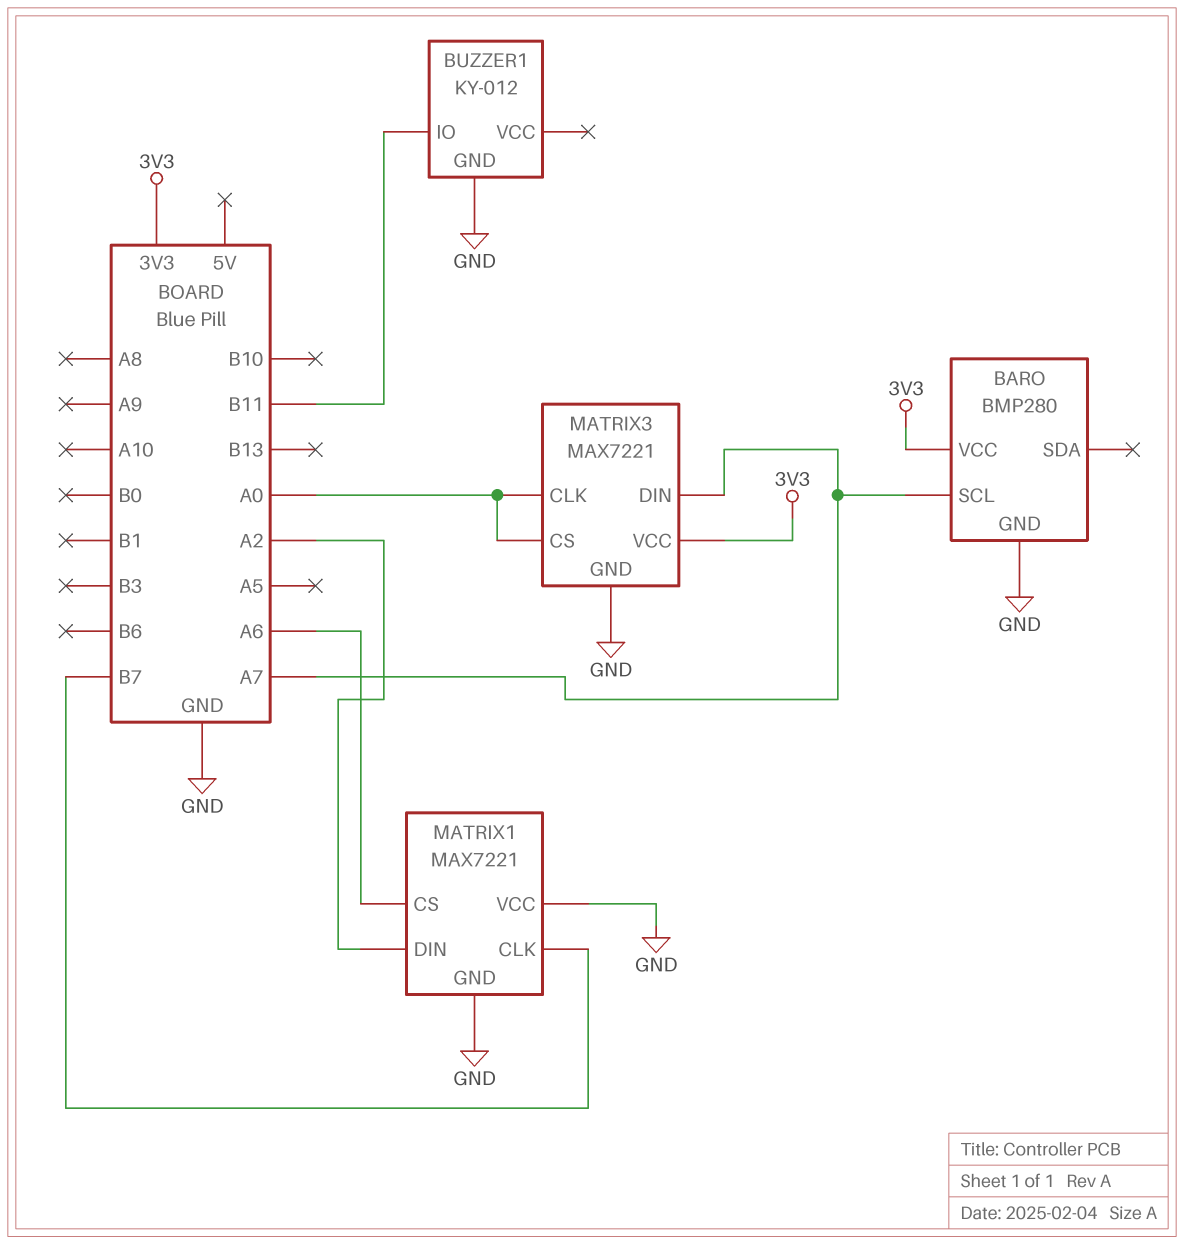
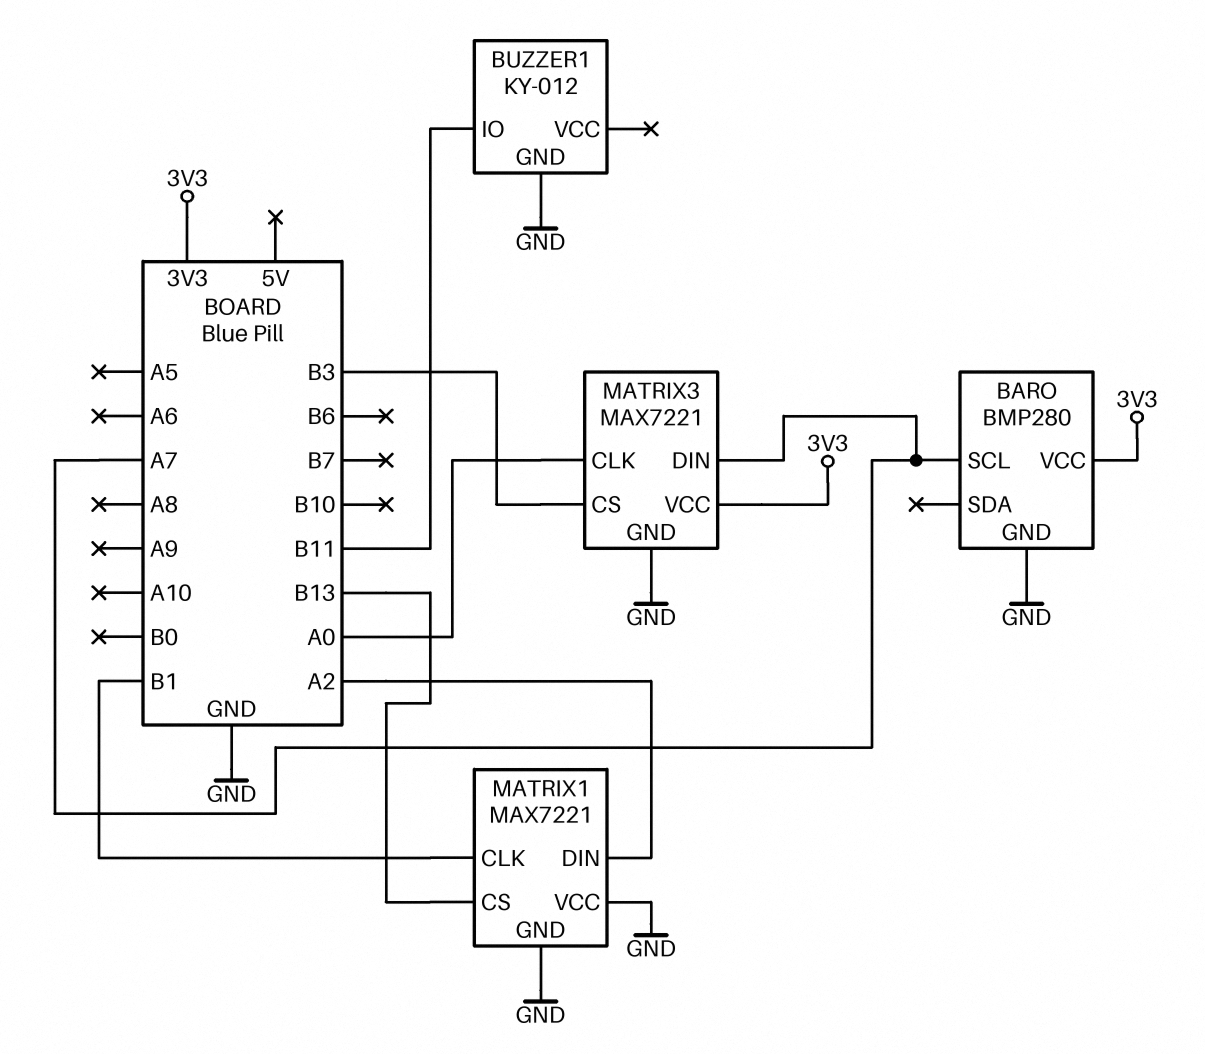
MATRIX1 pin CLK: B7 -> B1
MATRIX1 pin CS: A6 -> B13
MATRIX3 pin CS: A0 -> B3

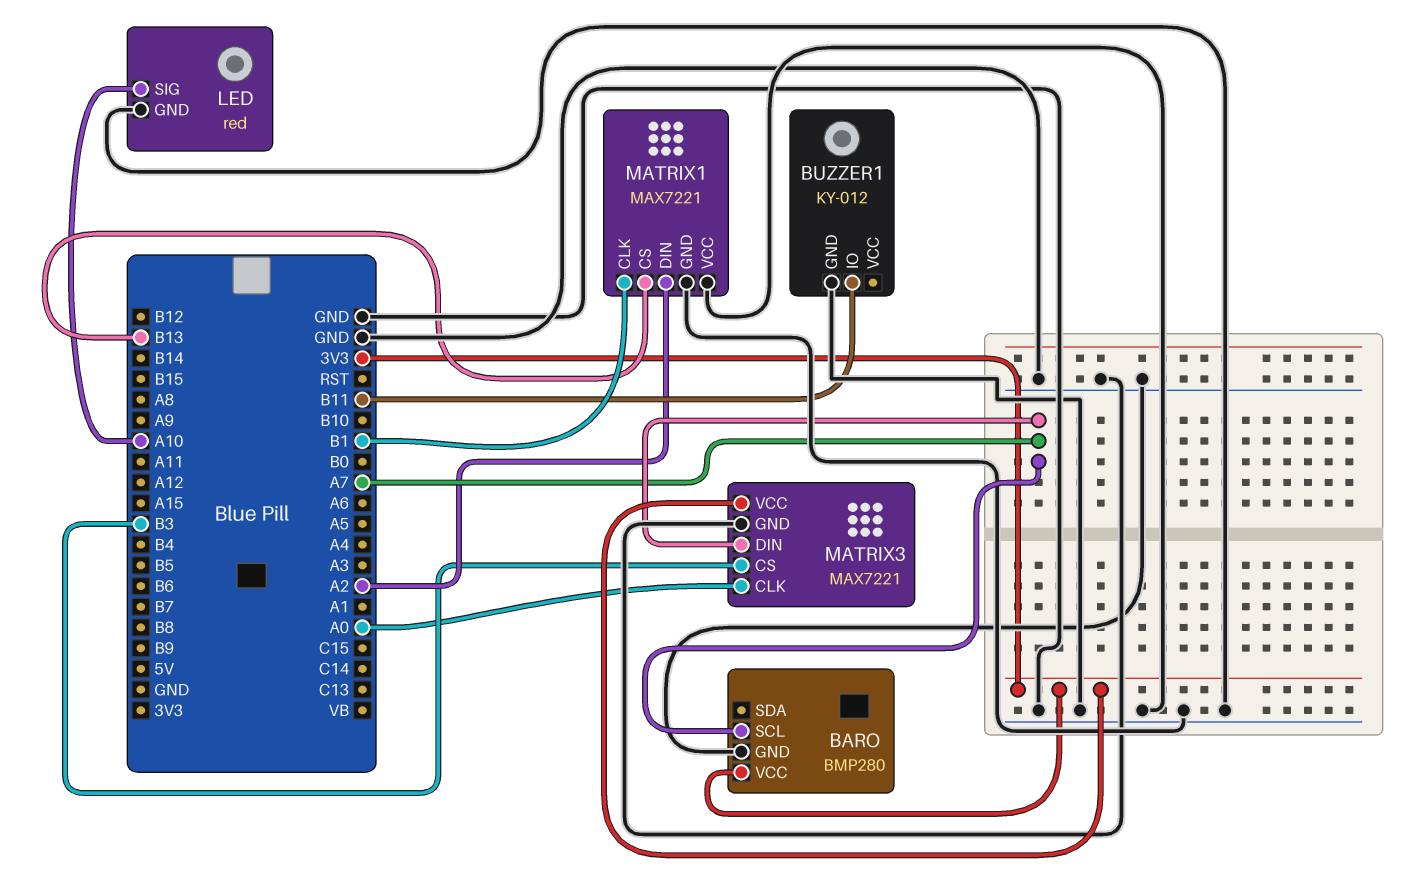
LED: none -> red
LED pin GND: none -> GND
LED pin SIG: none -> A10

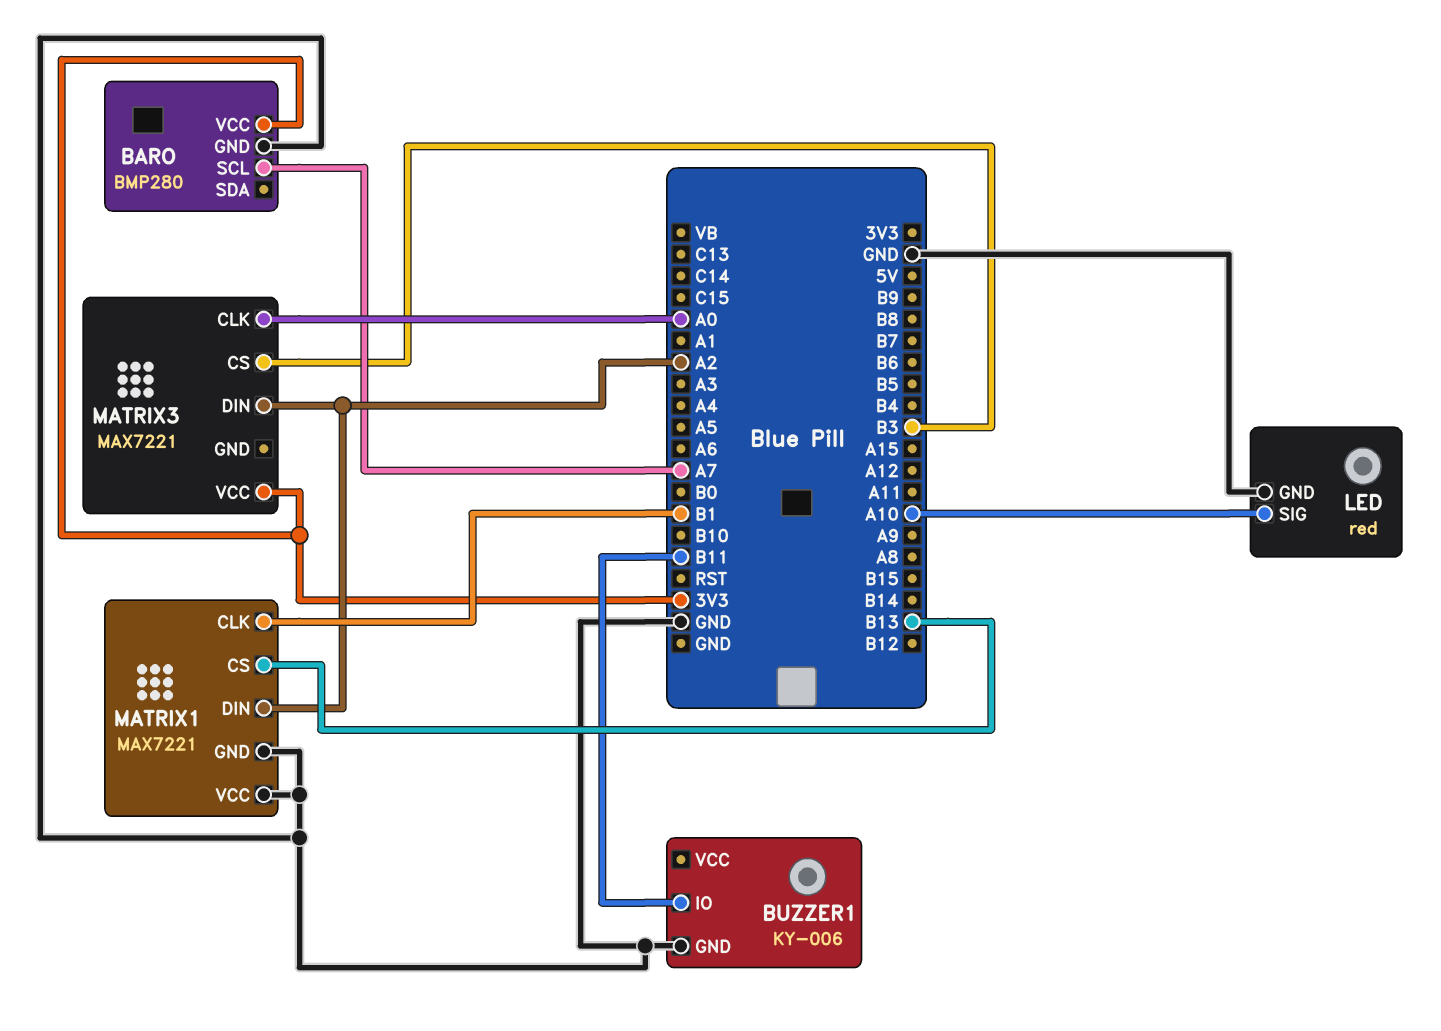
BUZZER1: KY-012 -> KY-006
MATRIX3 pin DIN: A7 -> A2
MATRIX3 pin GND: GND -> none

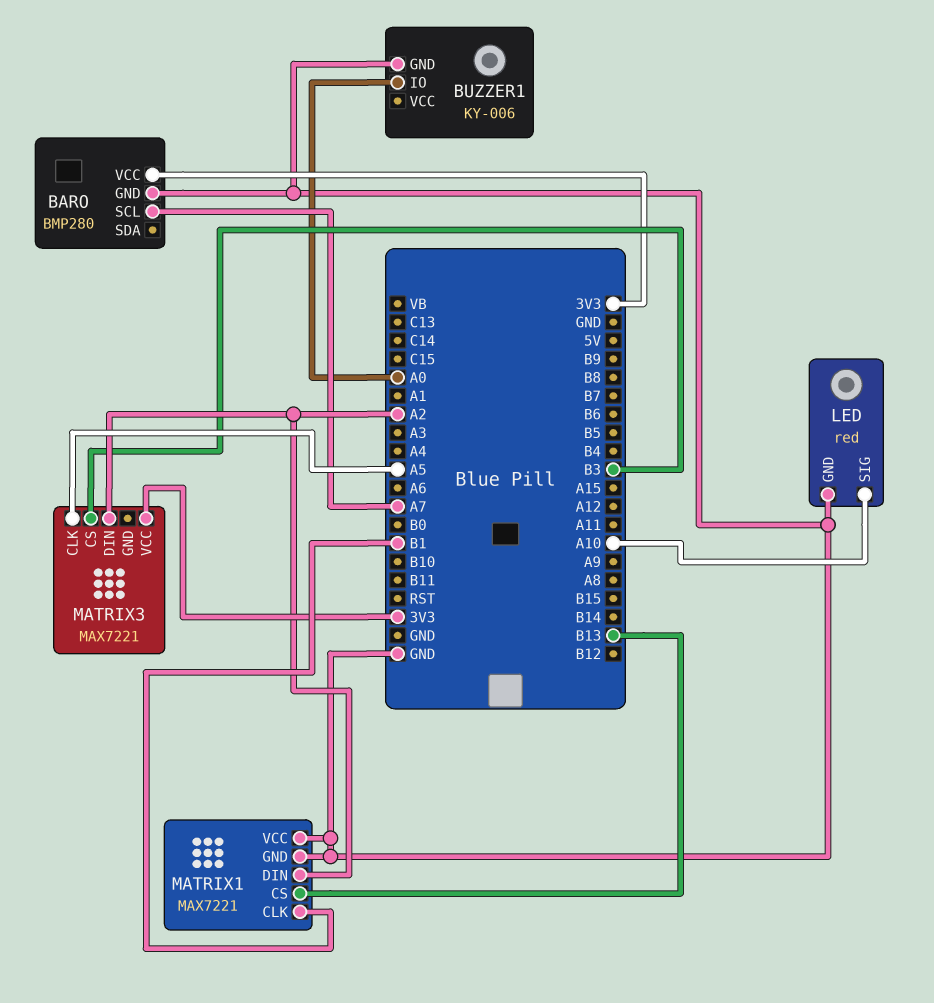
BUZZER1 pin IO: B11 -> A0
MATRIX3 pin CLK: A0 -> A5

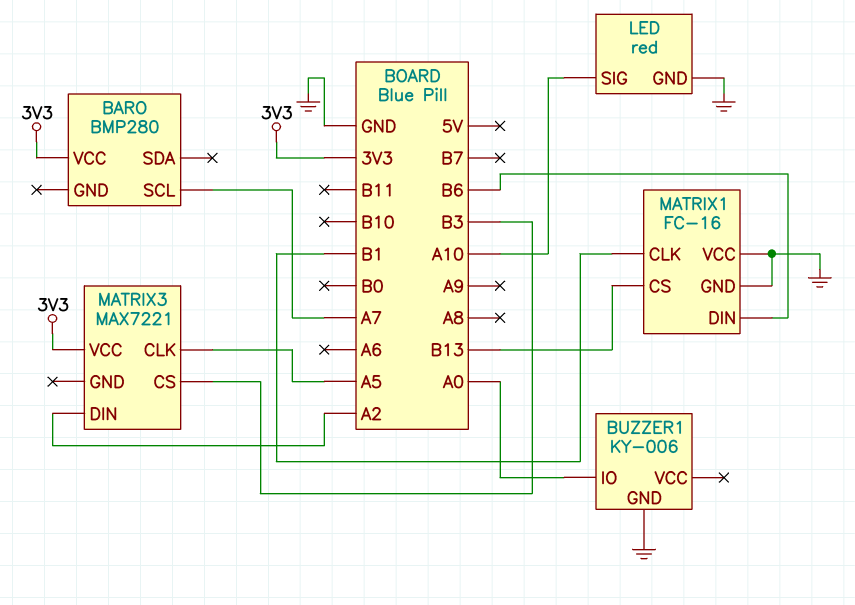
BARO pin GND: GND -> none
MATRIX1: MAX7221 -> FC-16
MATRIX1 pin DIN: A2 -> B6

